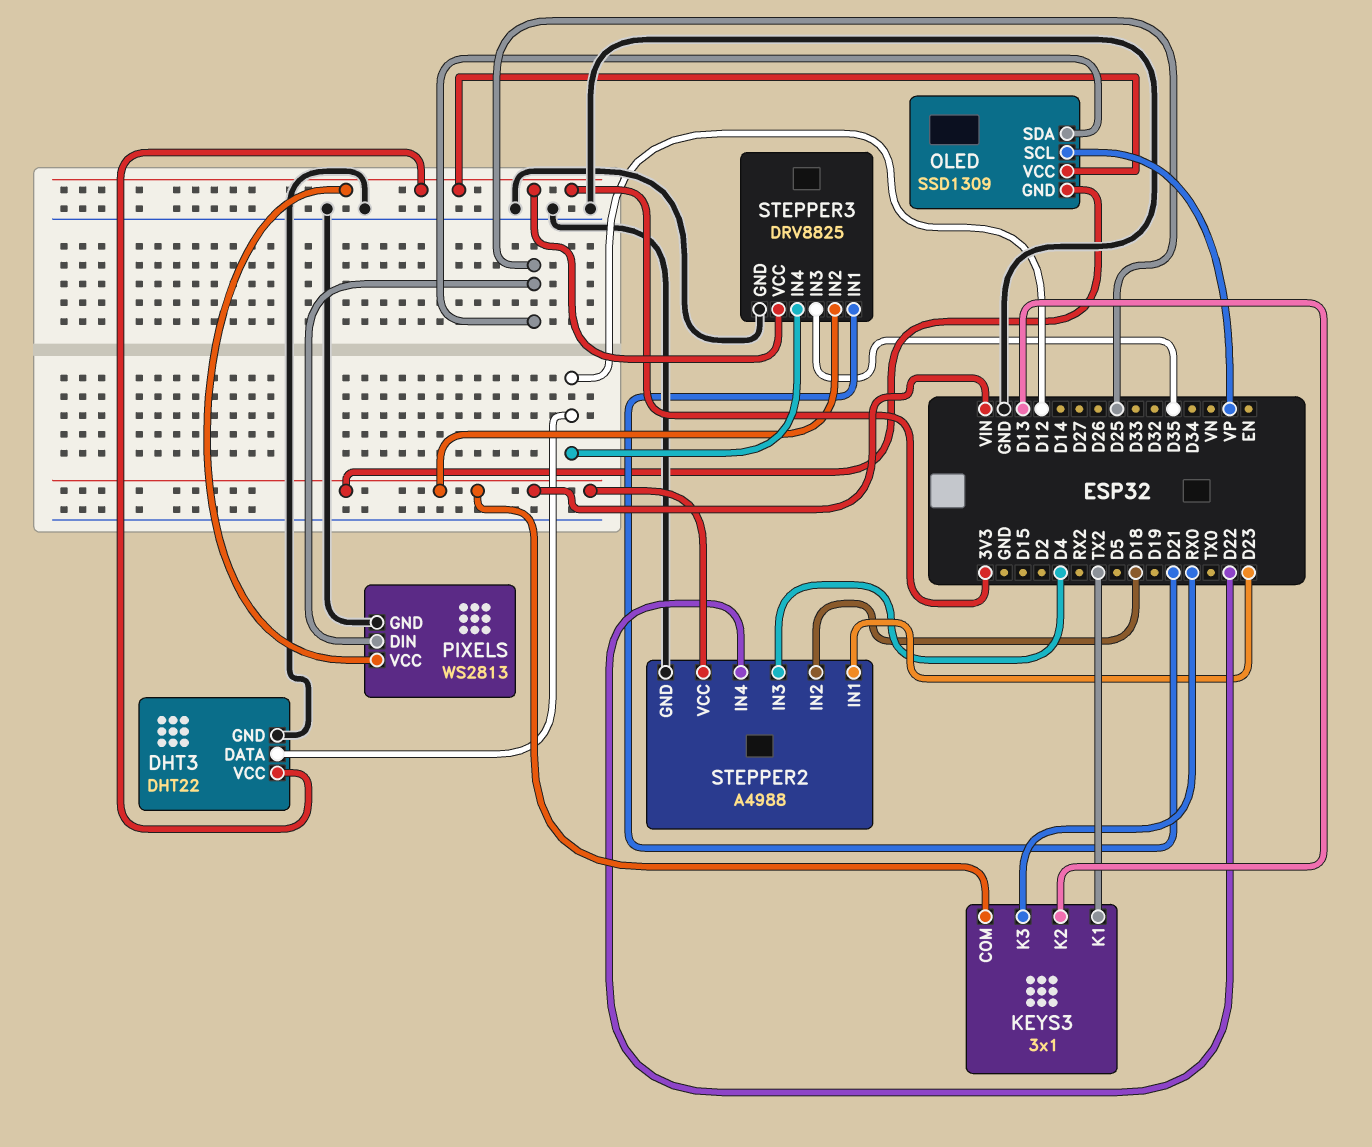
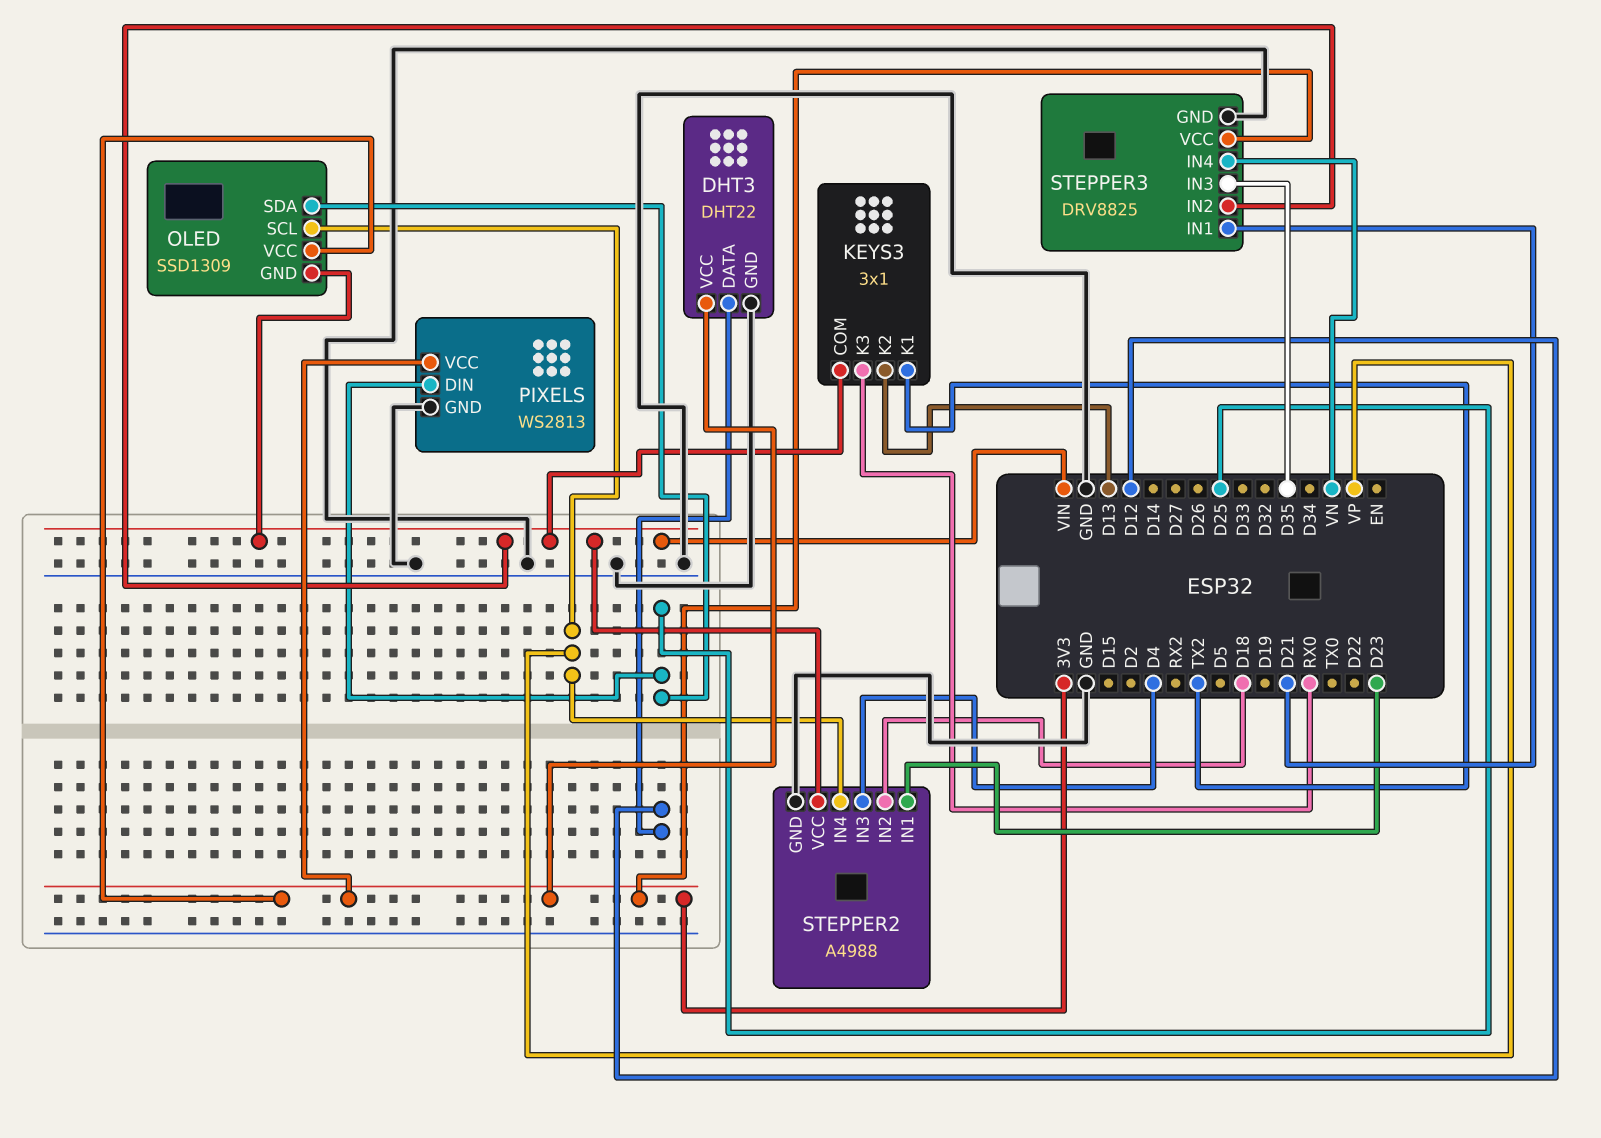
STEPPER2 pin IN4: D22 -> VP
STEPPER3 pin IN4: D12 -> VN

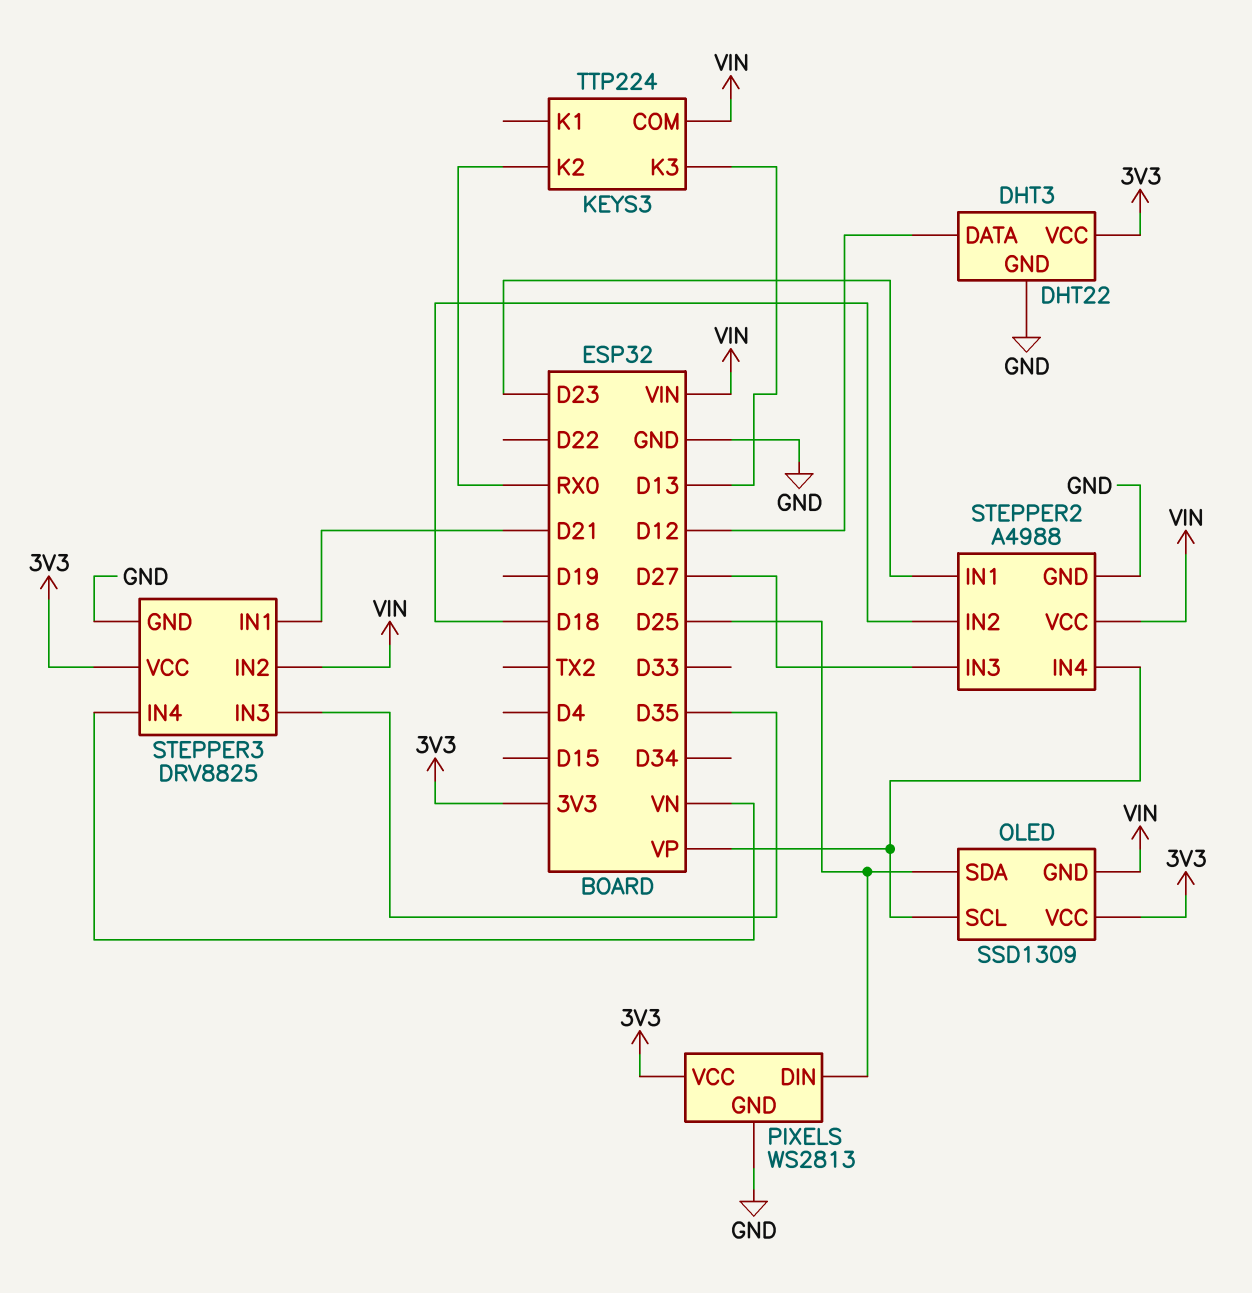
KEYS3: 3x1 -> TTP224
KEYS3 pin K1: TX2 -> none
KEYS3 pin K2: D13 -> RX0
KEYS3 pin K3: RX0 -> D13
STEPPER2 pin IN3: D4 -> D27

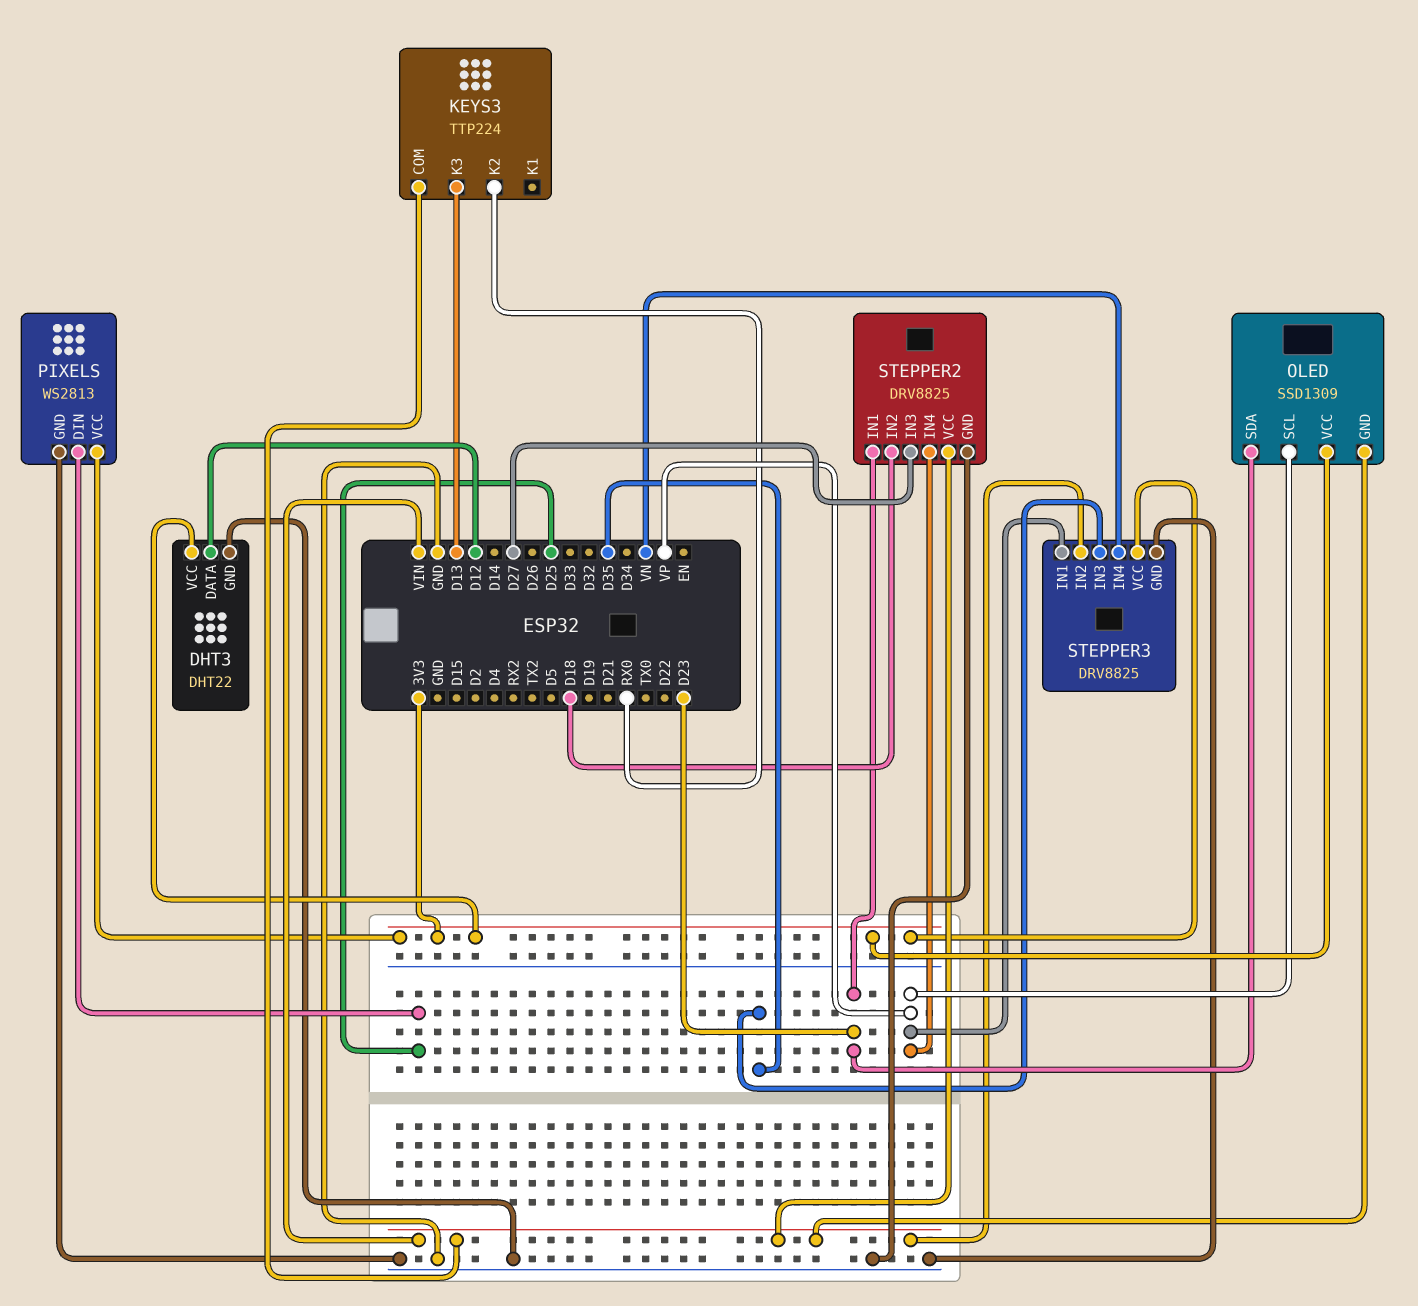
OLED pin SDA: D25 -> D23
STEPPER2: A4988 -> DRV8825
STEPPER3 pin IN1: D21 -> VP

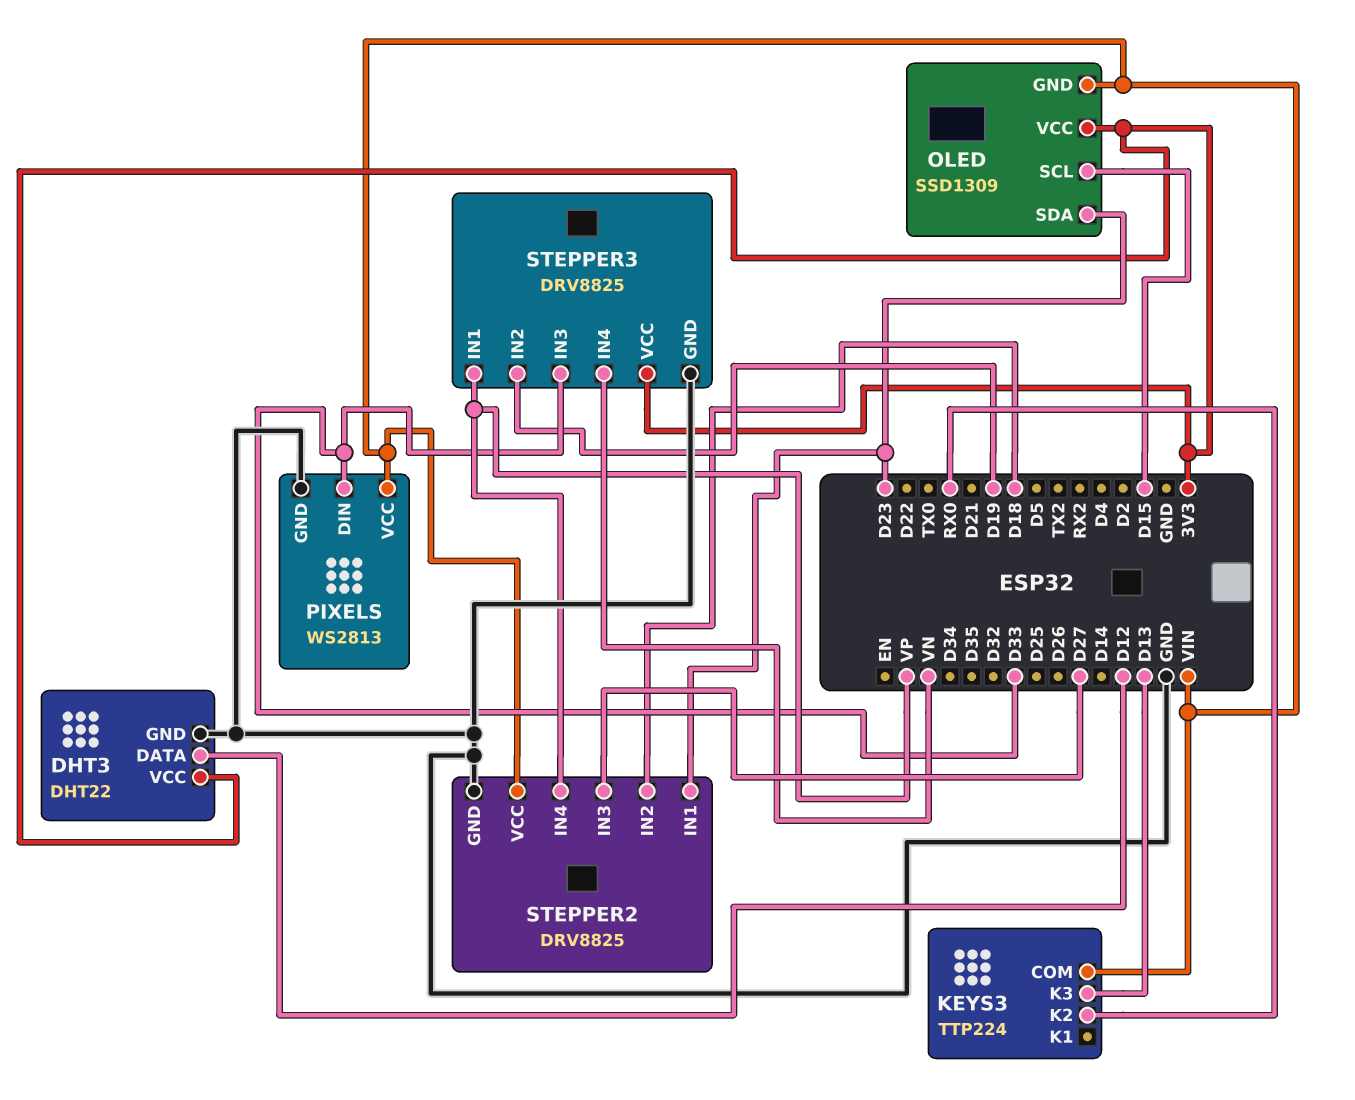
OLED pin SCL: VP -> D15
PIXELS pin DIN: D25 -> D33
PIXELS pin VCC: 3V3 -> VIN
STEPPER3 pin IN2: VIN -> D19
STEPPER3 pin IN3: D35 -> D33

